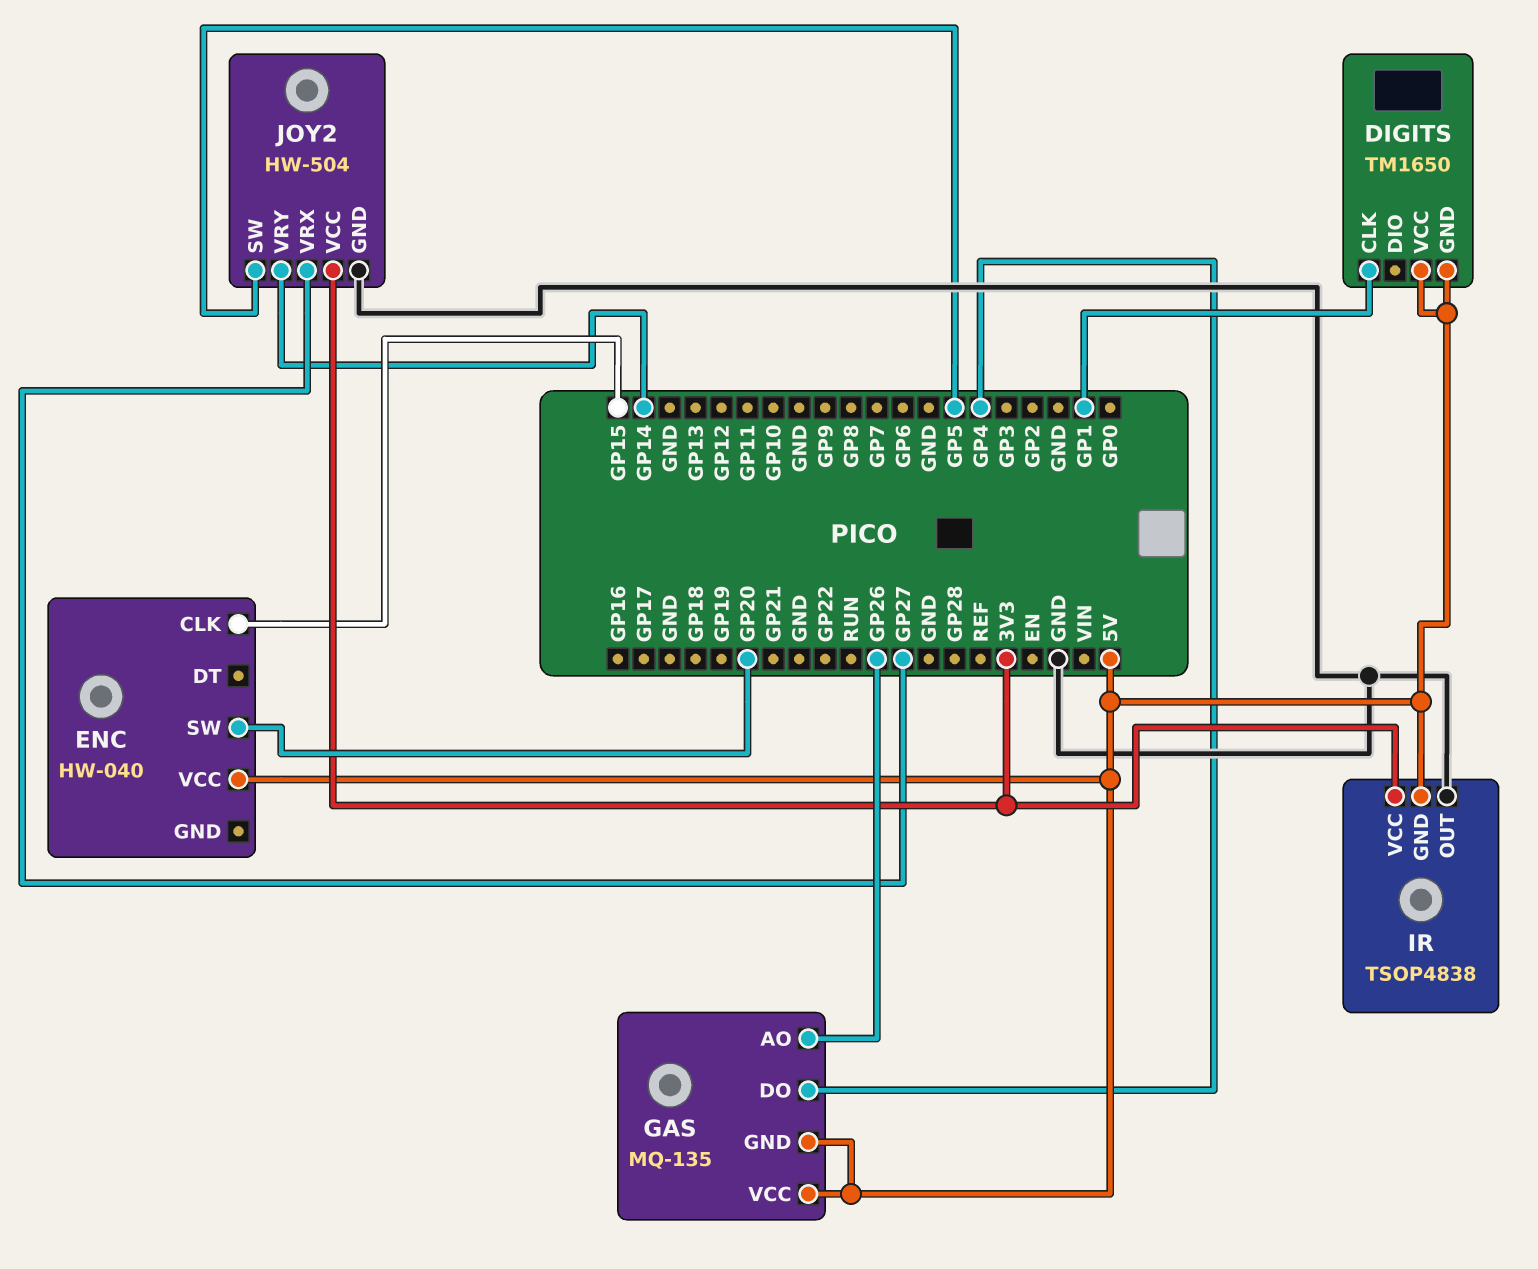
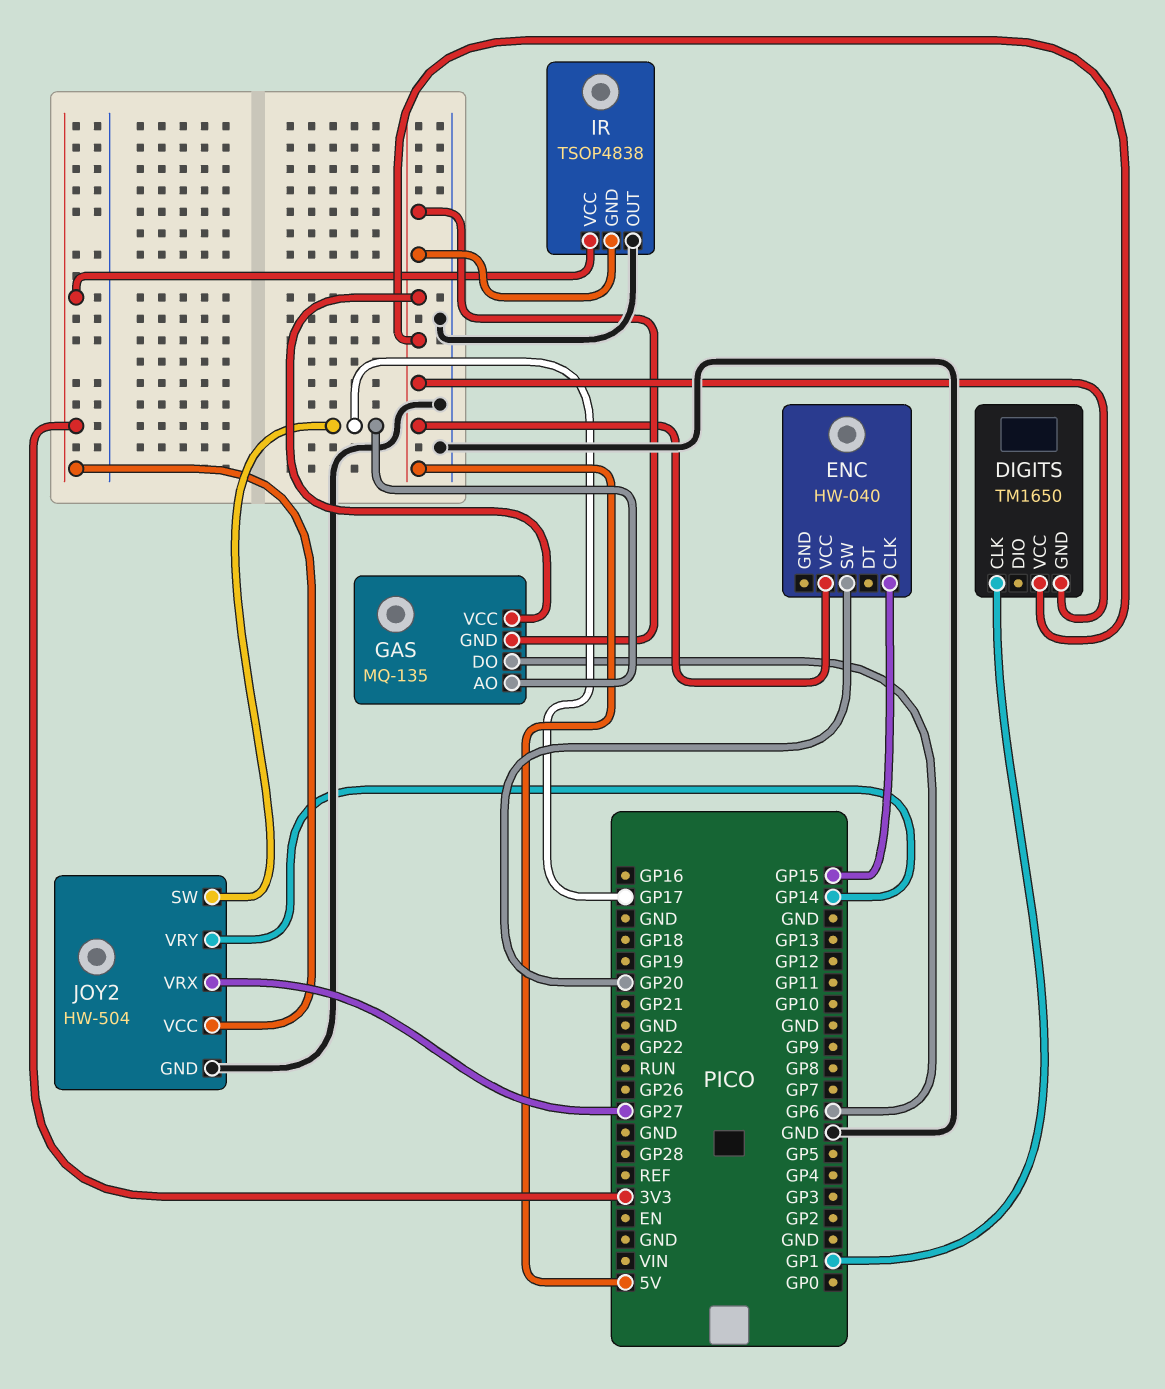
GAS pin AO: GP26 -> GP17
GAS pin DO: GP4 -> GP6
JOY2 pin SW: GP5 -> GP17

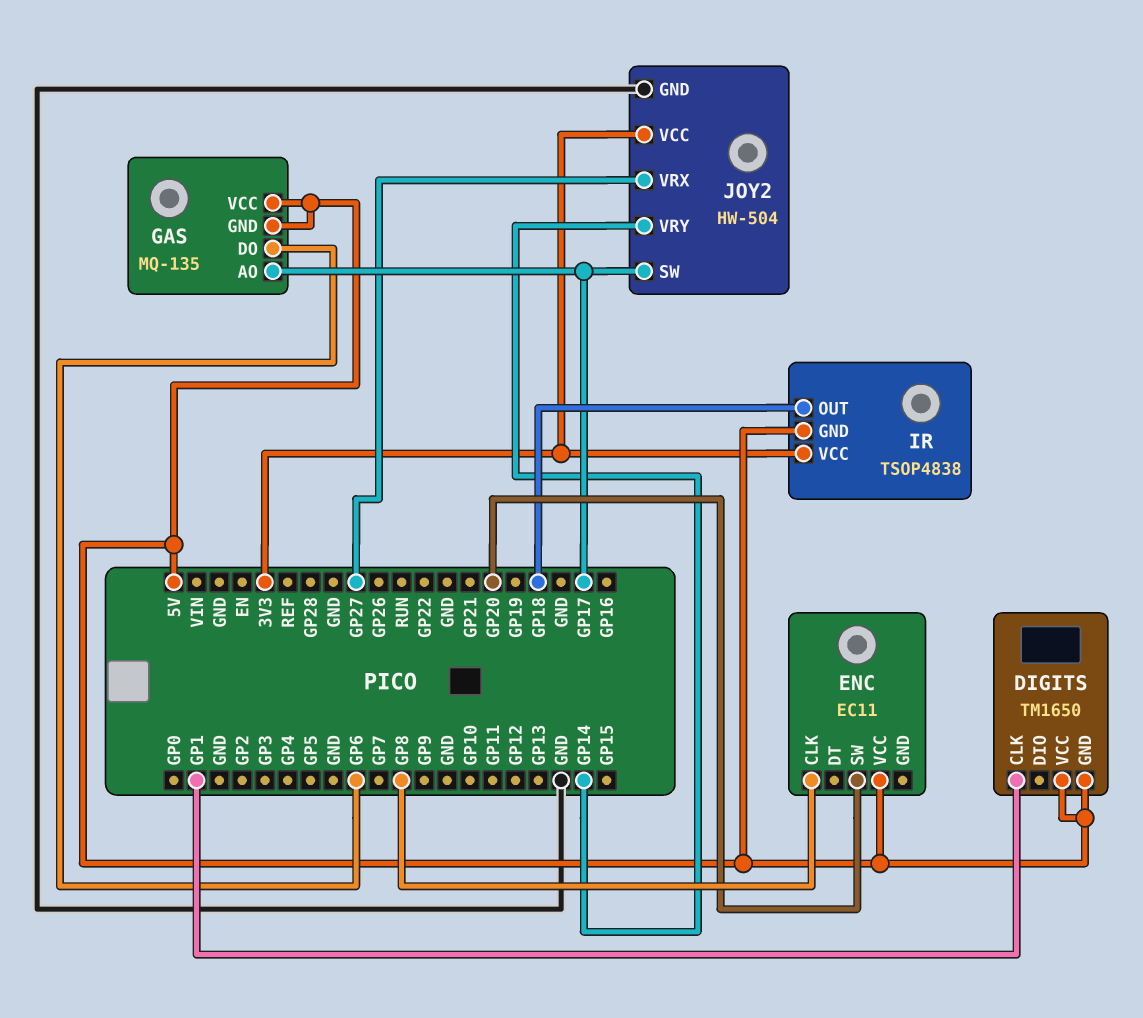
ENC: HW-040 -> EC11
ENC pin CLK: GP15 -> GP8
IR pin OUT: GND -> GP18

